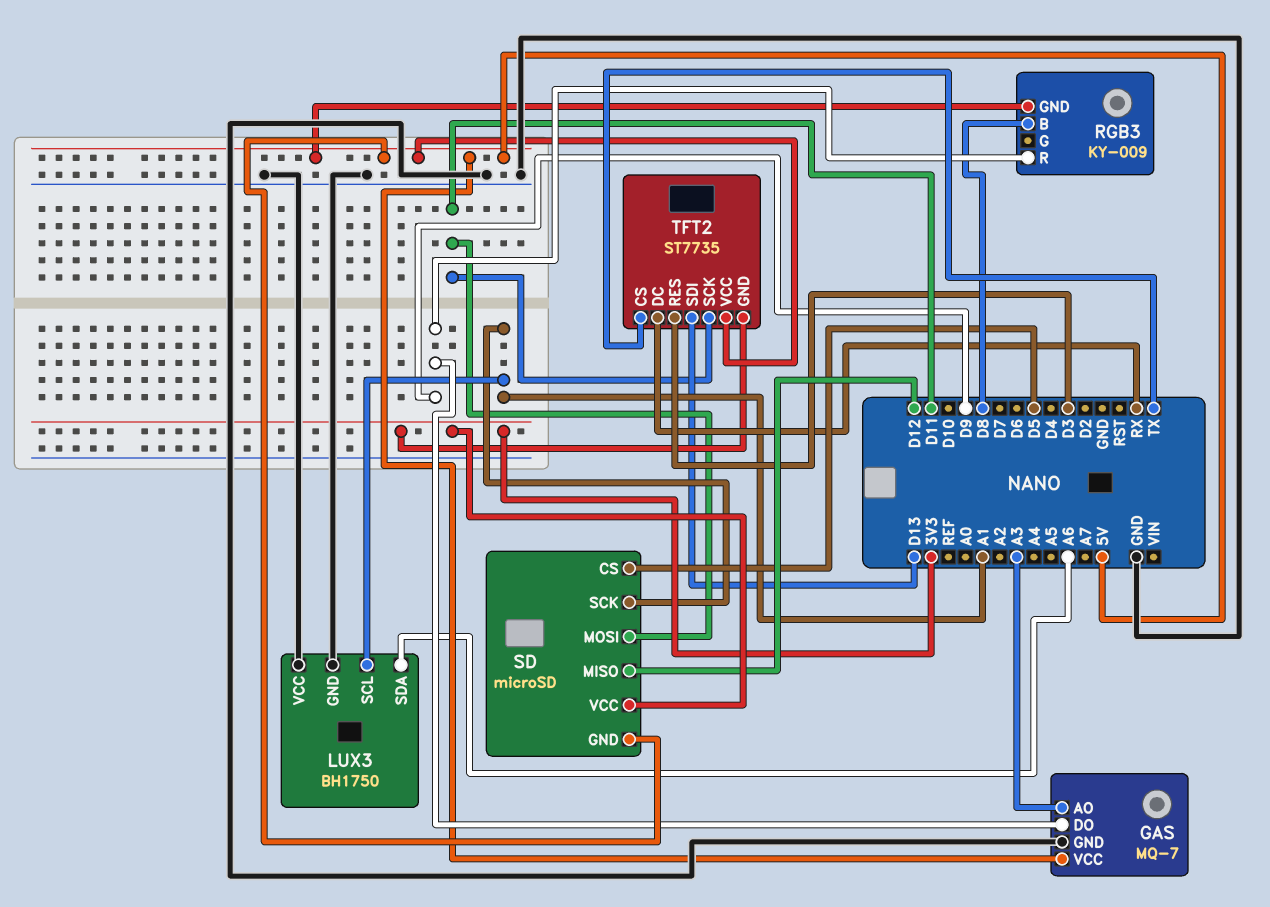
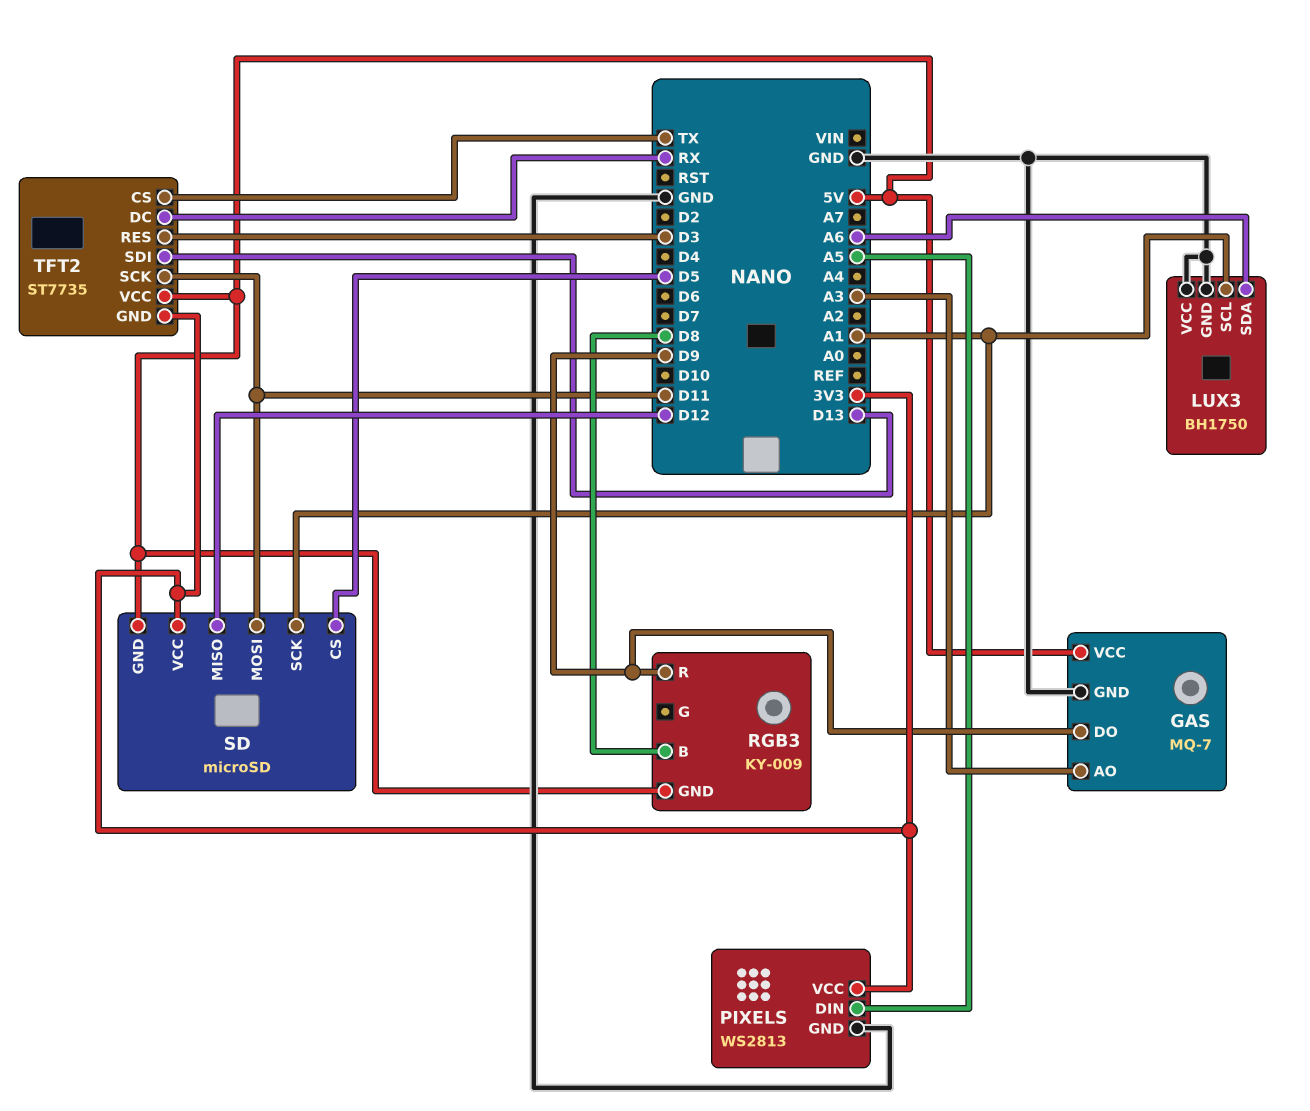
PIXELS: none -> WS2813
PIXELS pin DIN: none -> A5
PIXELS pin GND: none -> GND
PIXELS pin VCC: none -> 3V3

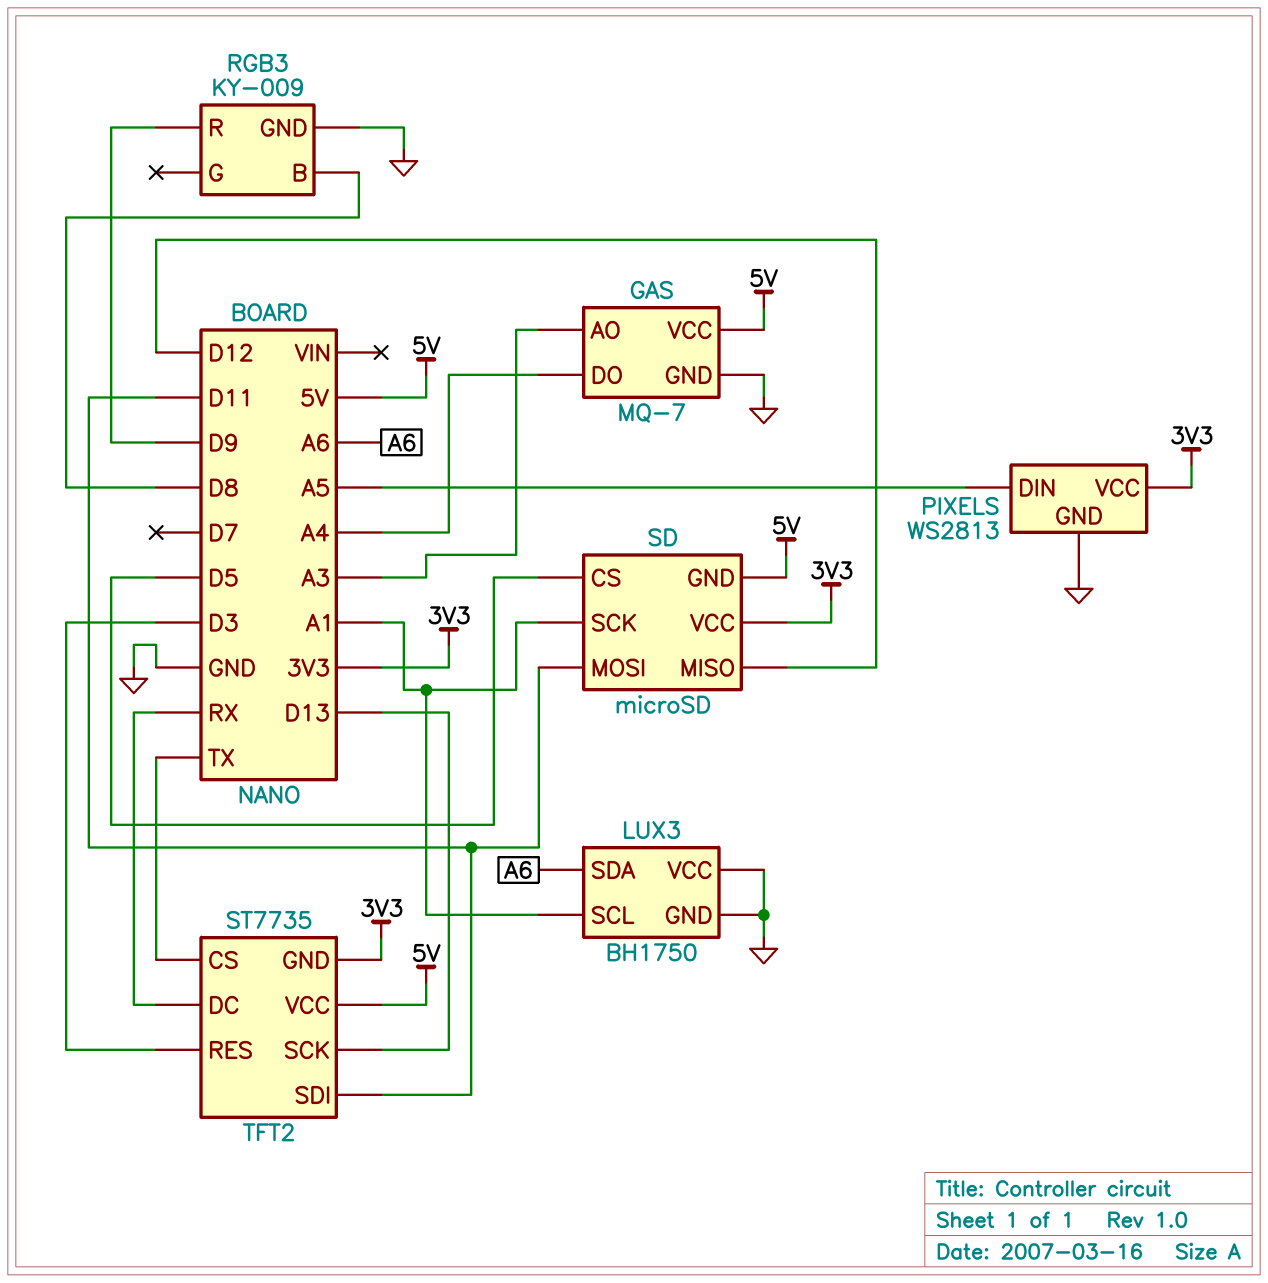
GAS pin DO: D9 -> A4
RGB3 pin GND: 5V -> GND
TFT2 pin SCK: D11 -> D13
TFT2 pin SDI: D13 -> D11

